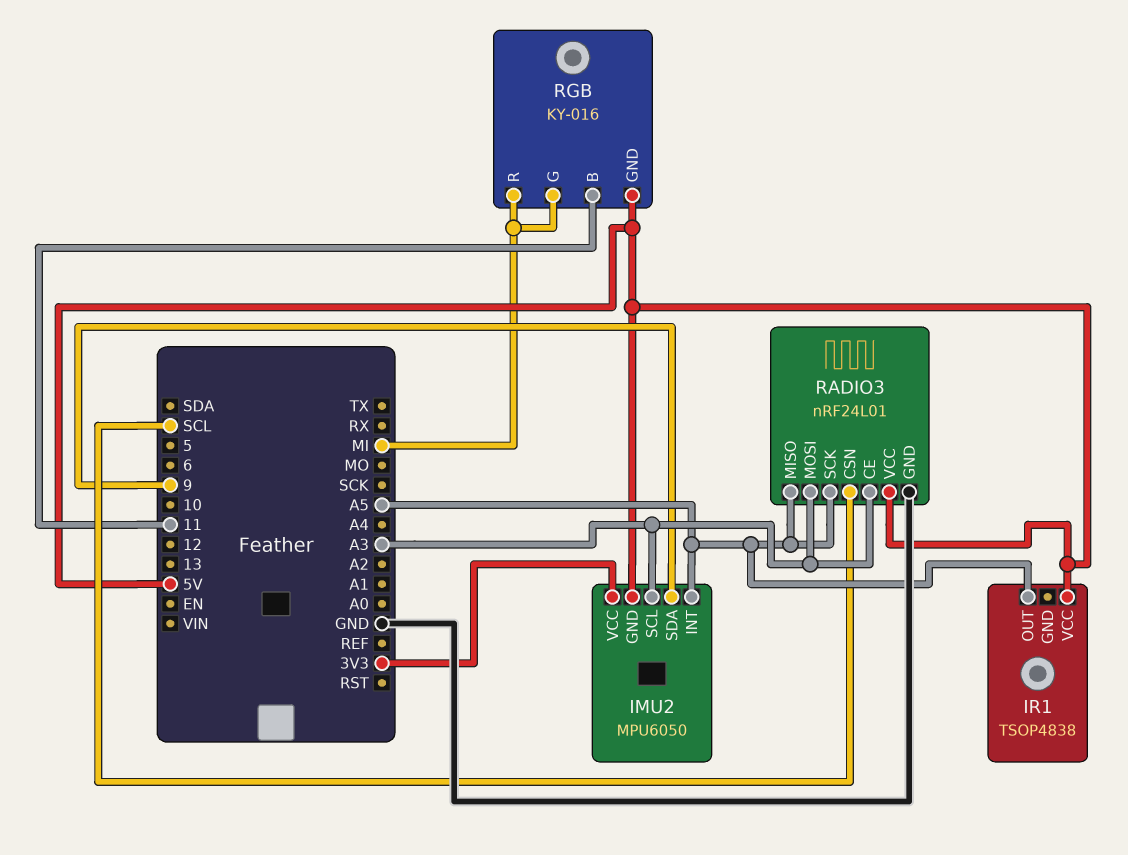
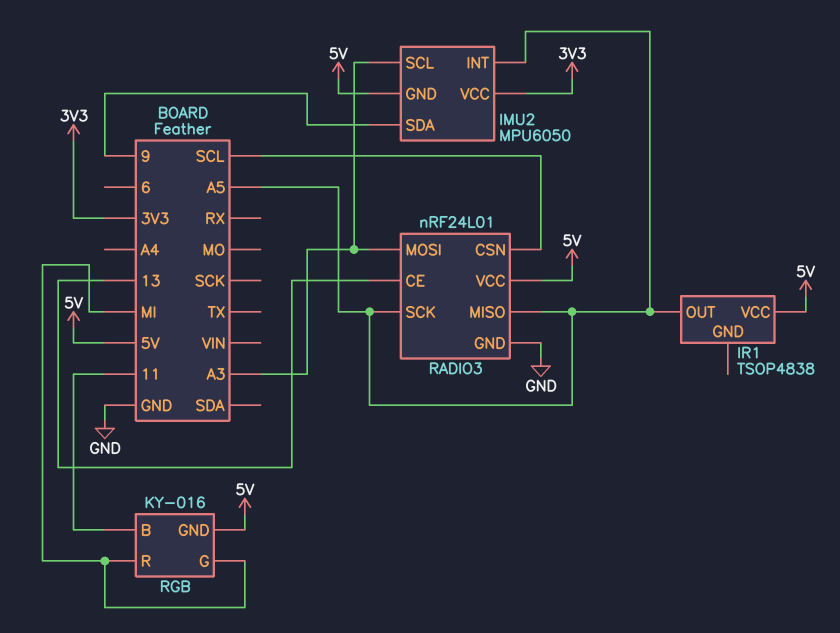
RADIO3 pin CE: A3 -> 13

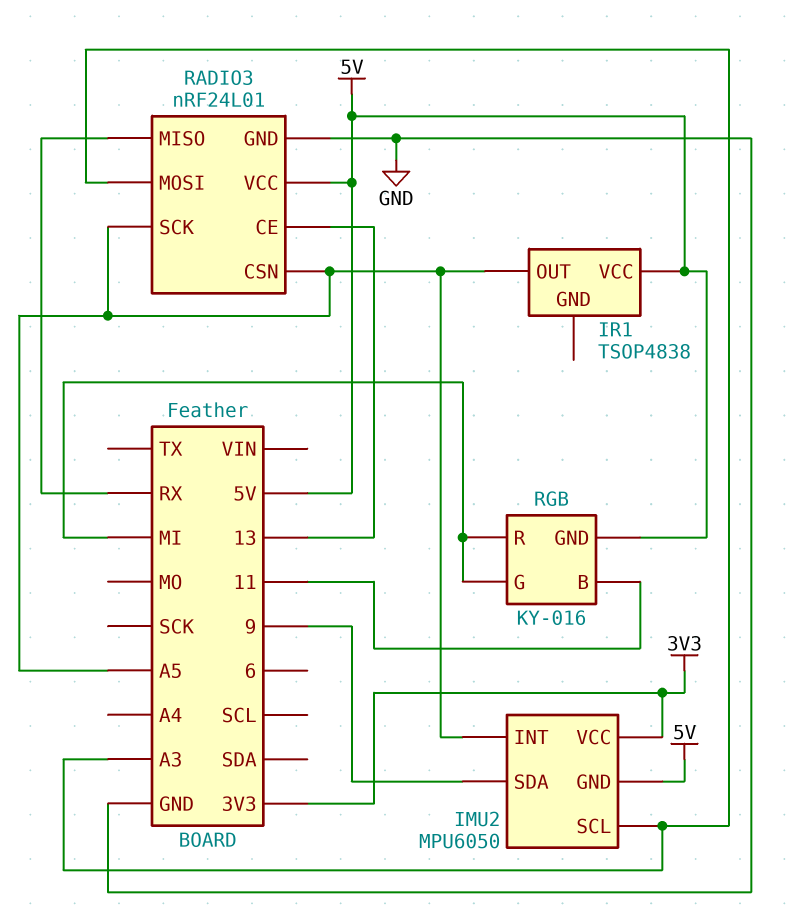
RADIO3 pin CSN: SCL -> A5
RADIO3 pin MISO: A5 -> RX

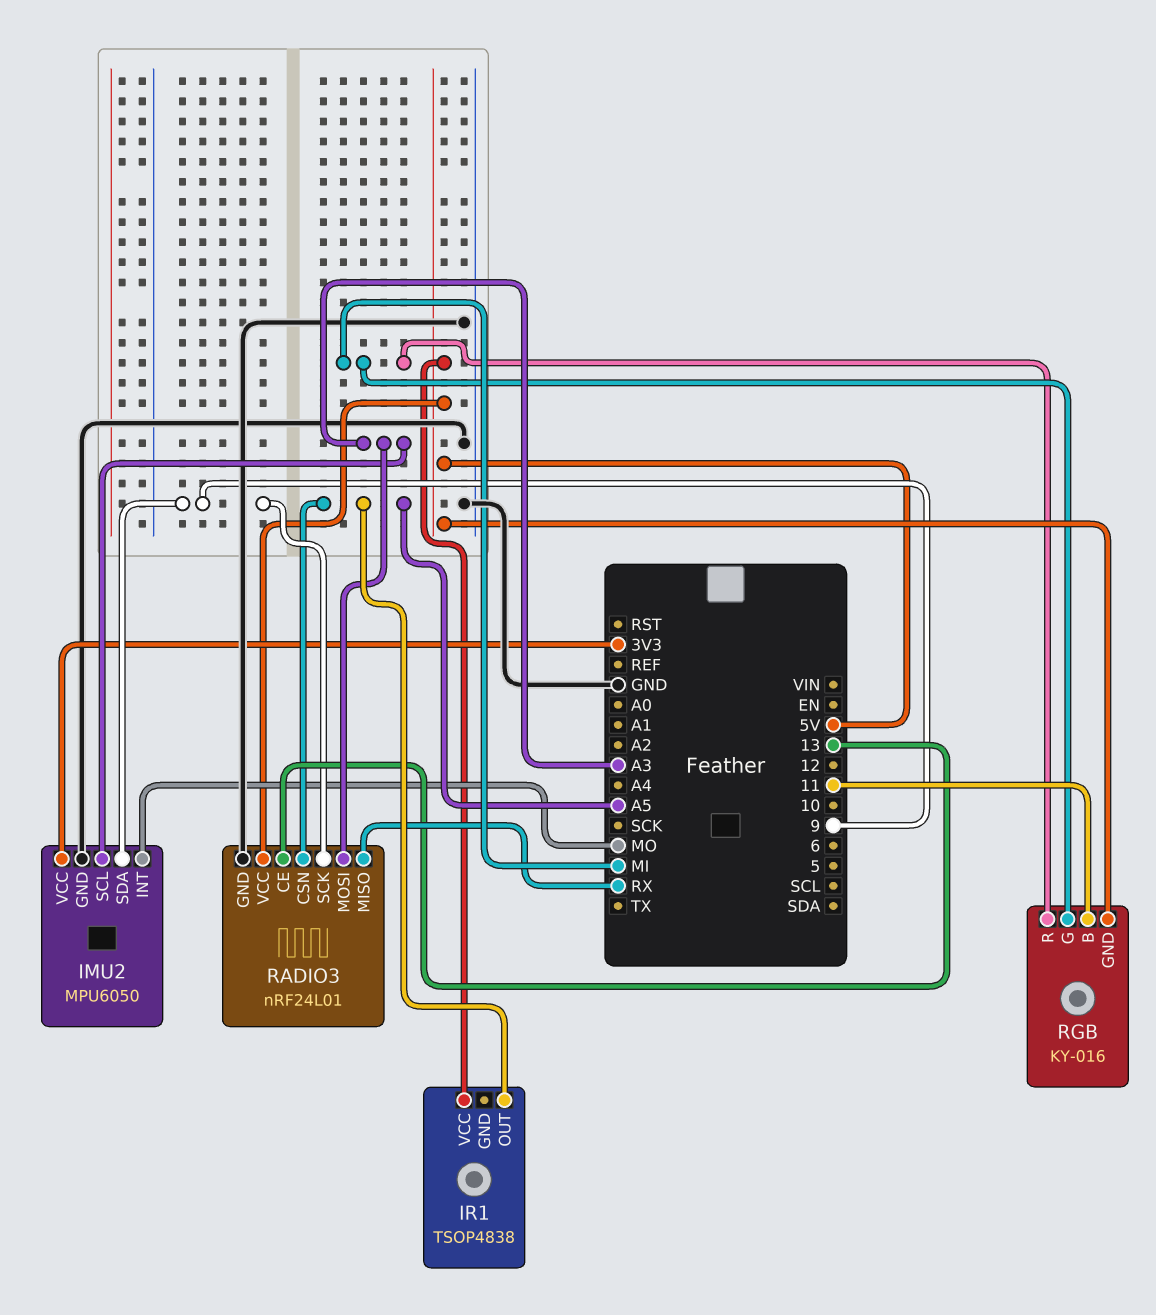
IMU2 pin GND: 5V -> GND
IMU2 pin INT: A5 -> MO
RADIO3 pin SCK: A5 -> 9

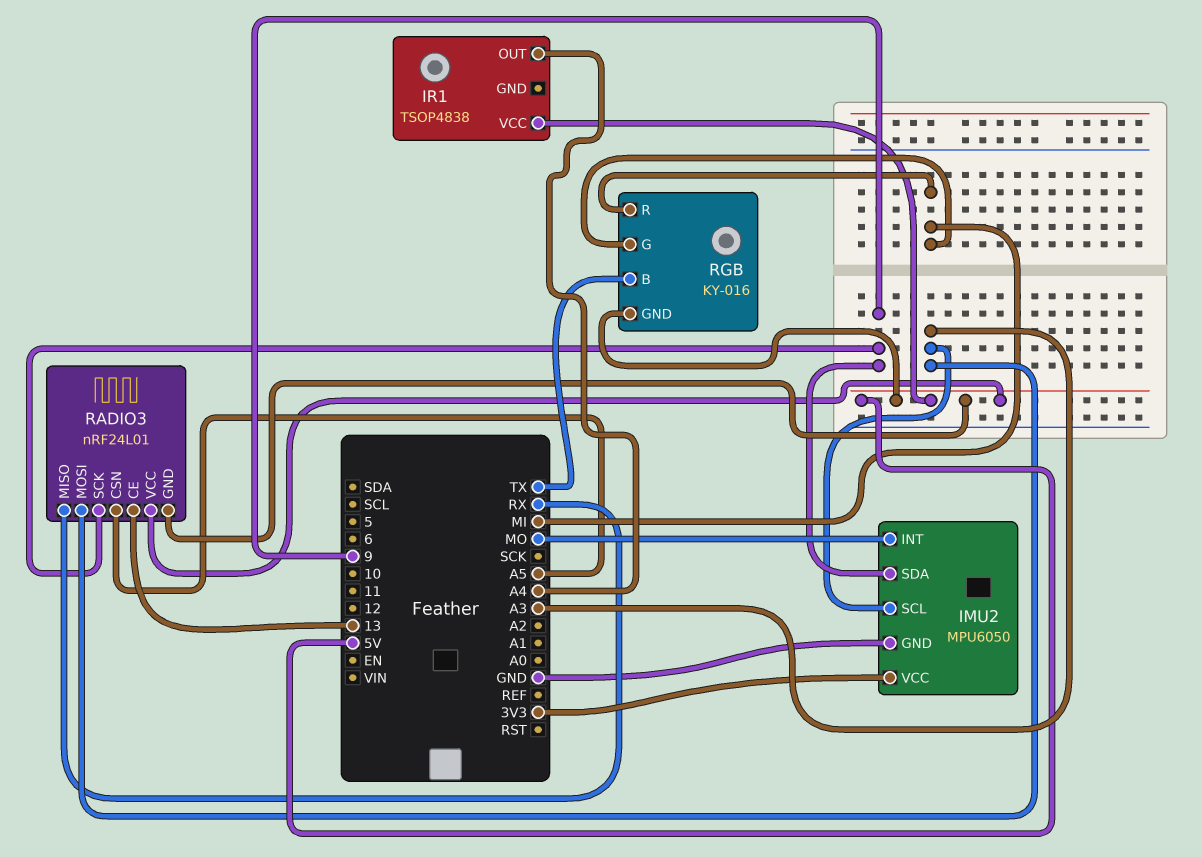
IR1 pin OUT: A5 -> A4
RADIO3 pin GND: GND -> 5V
RGB pin B: 11 -> TX

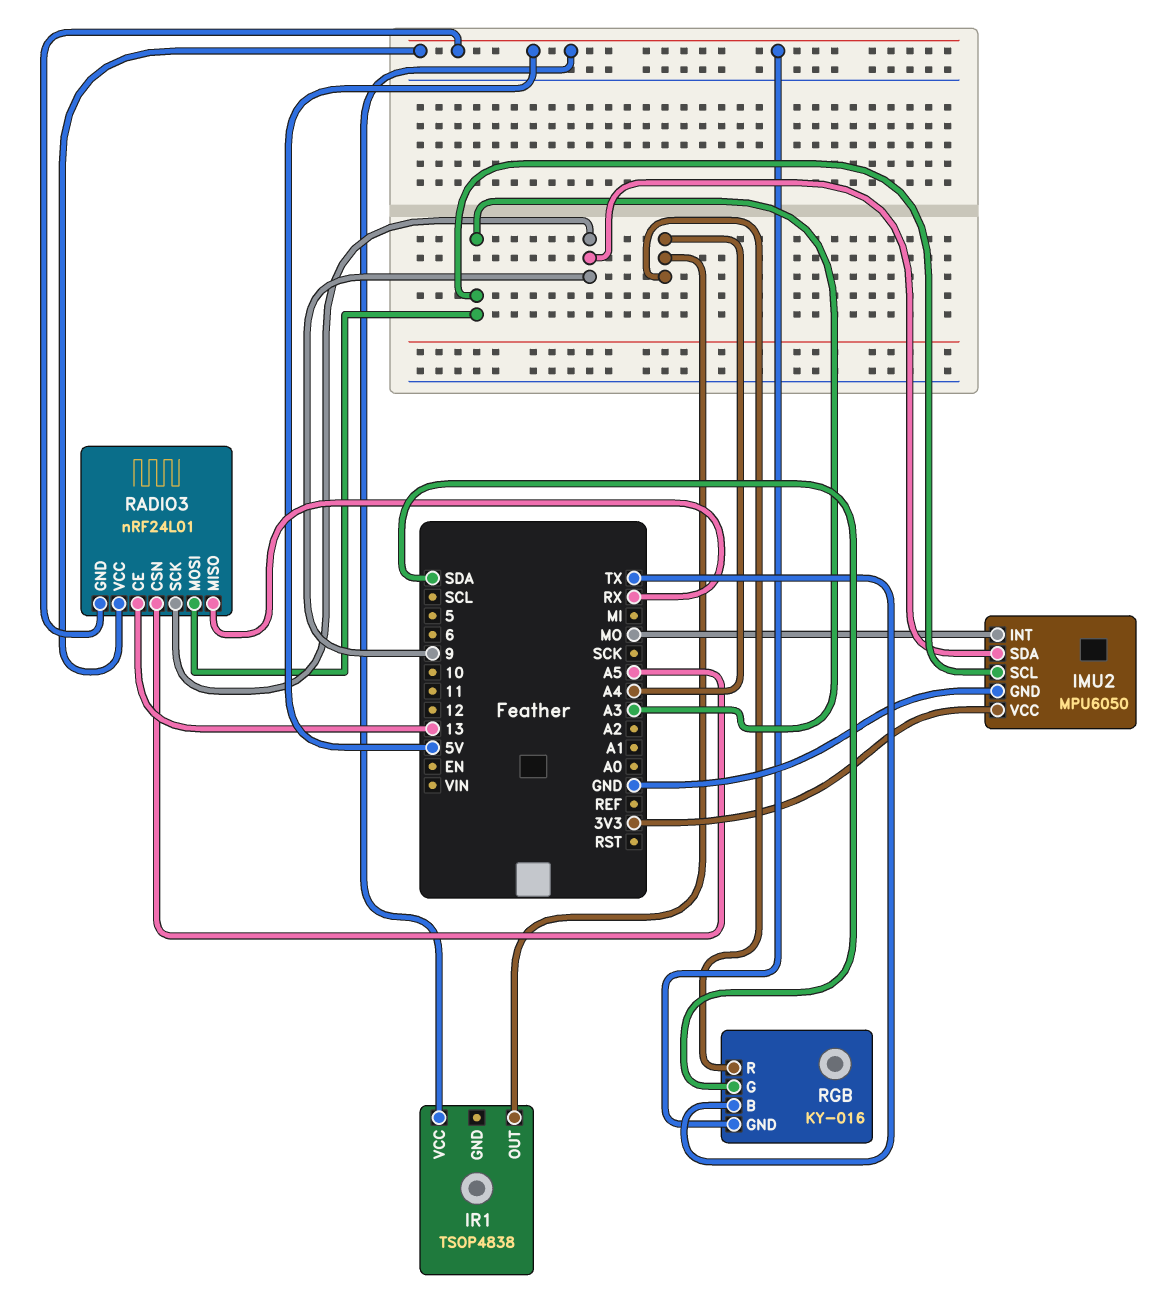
RGB pin G: MI -> SDA
RGB pin R: MI -> A4

